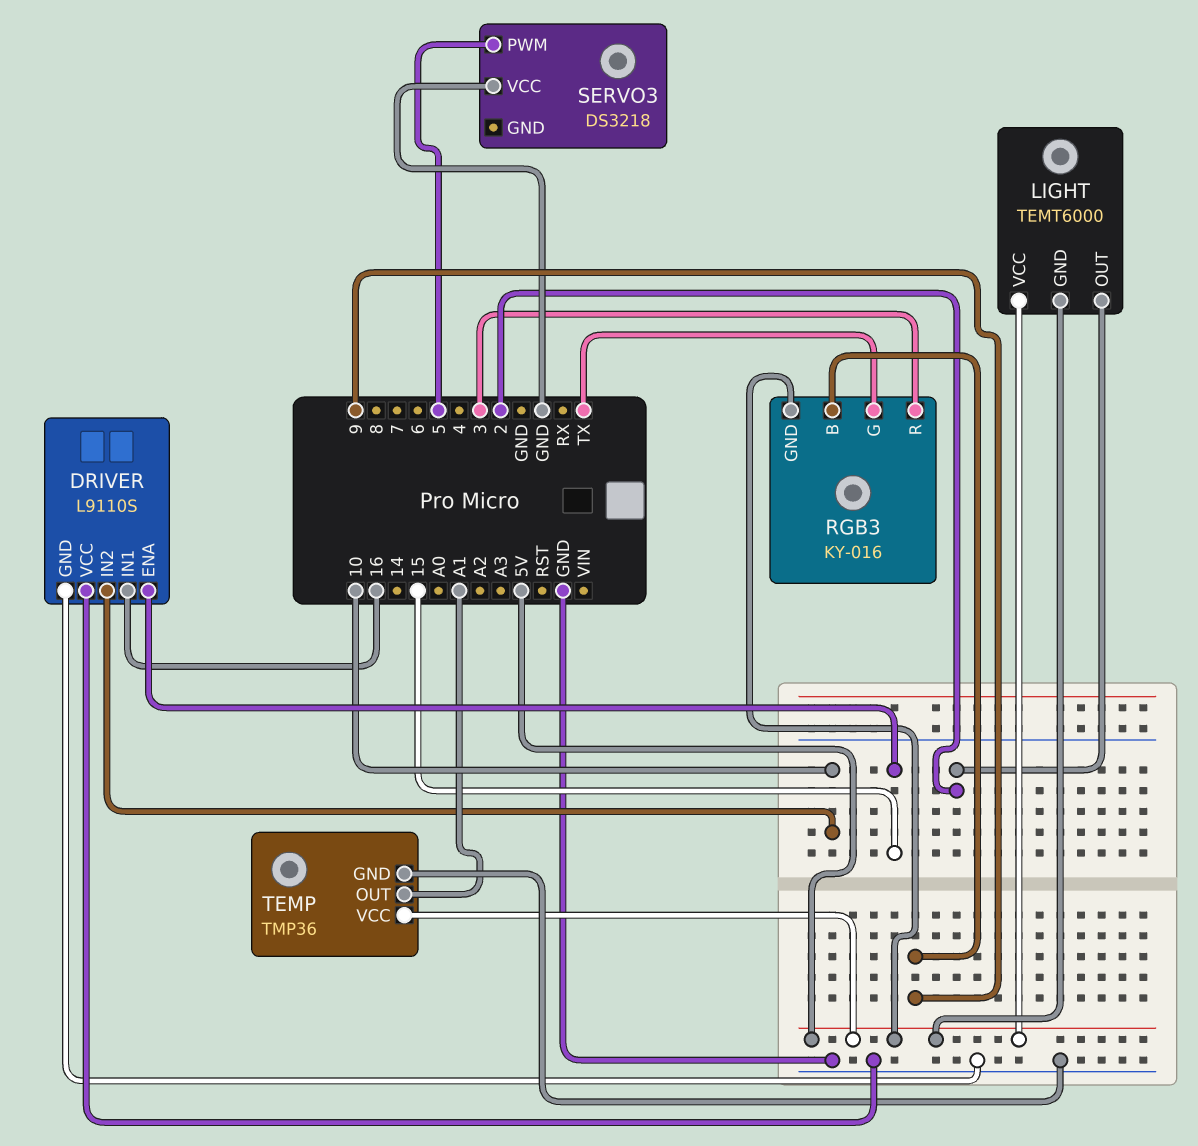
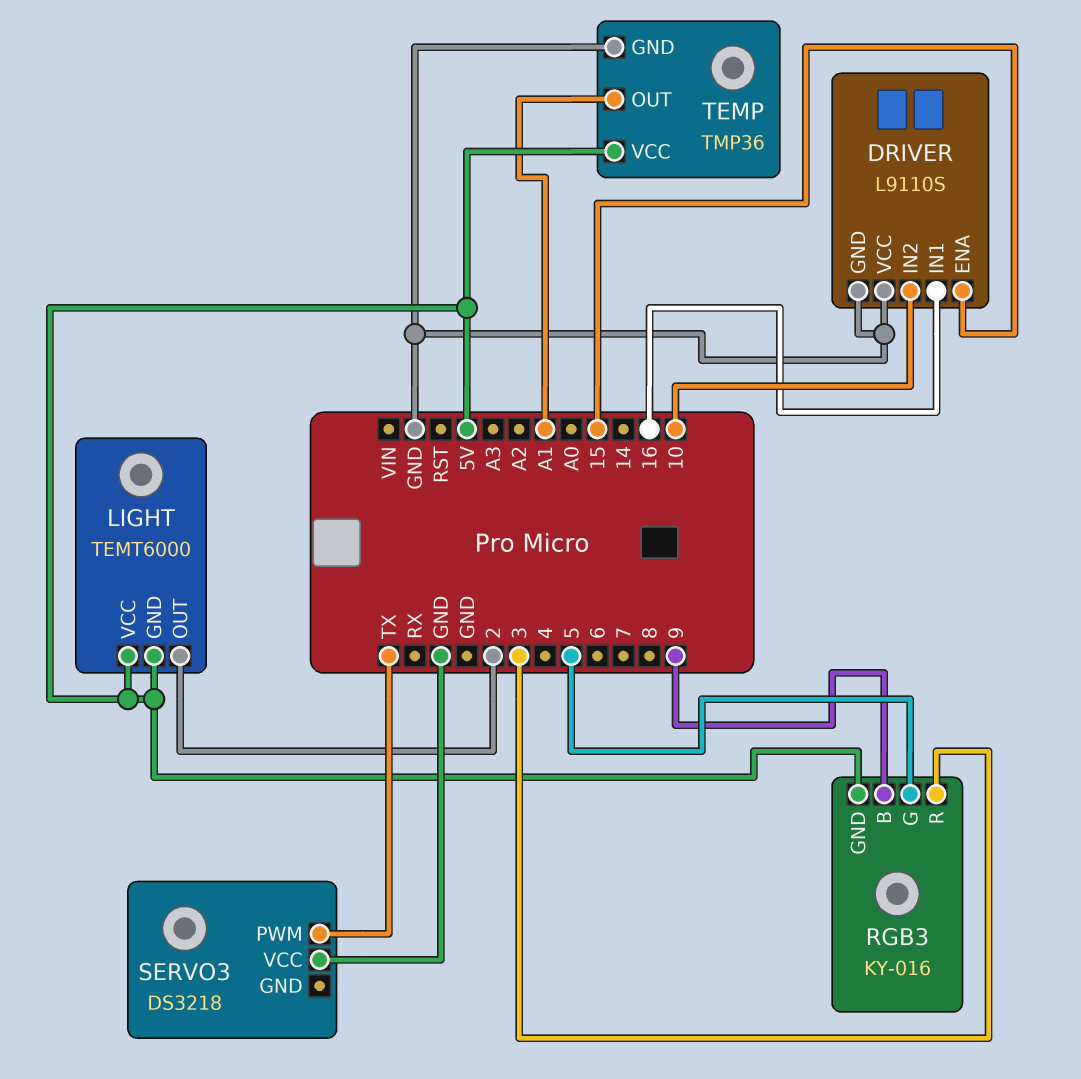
RGB3 pin G: TX -> 5
SERVO3 pin PWM: 5 -> TX

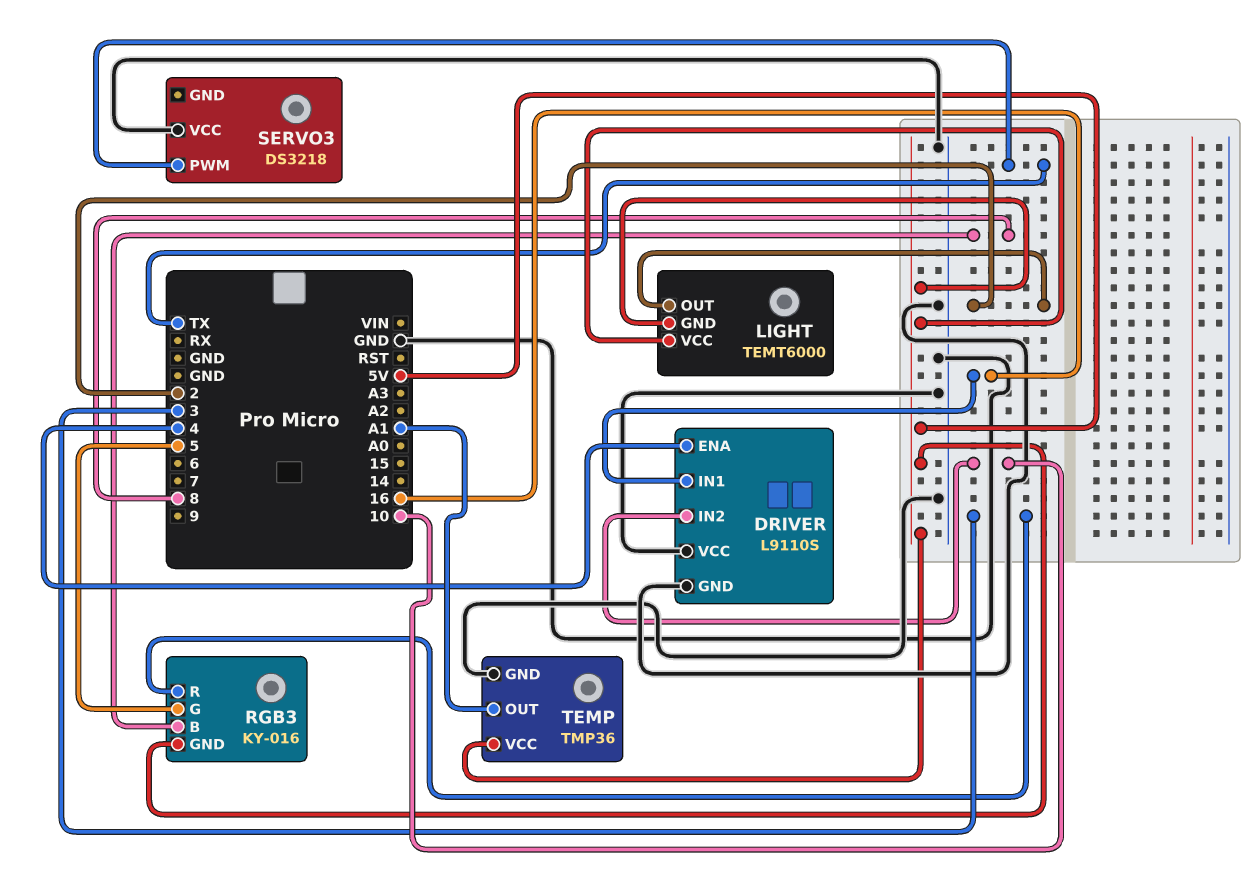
DRIVER pin ENA: 15 -> 4
RGB3 pin B: 9 -> 8

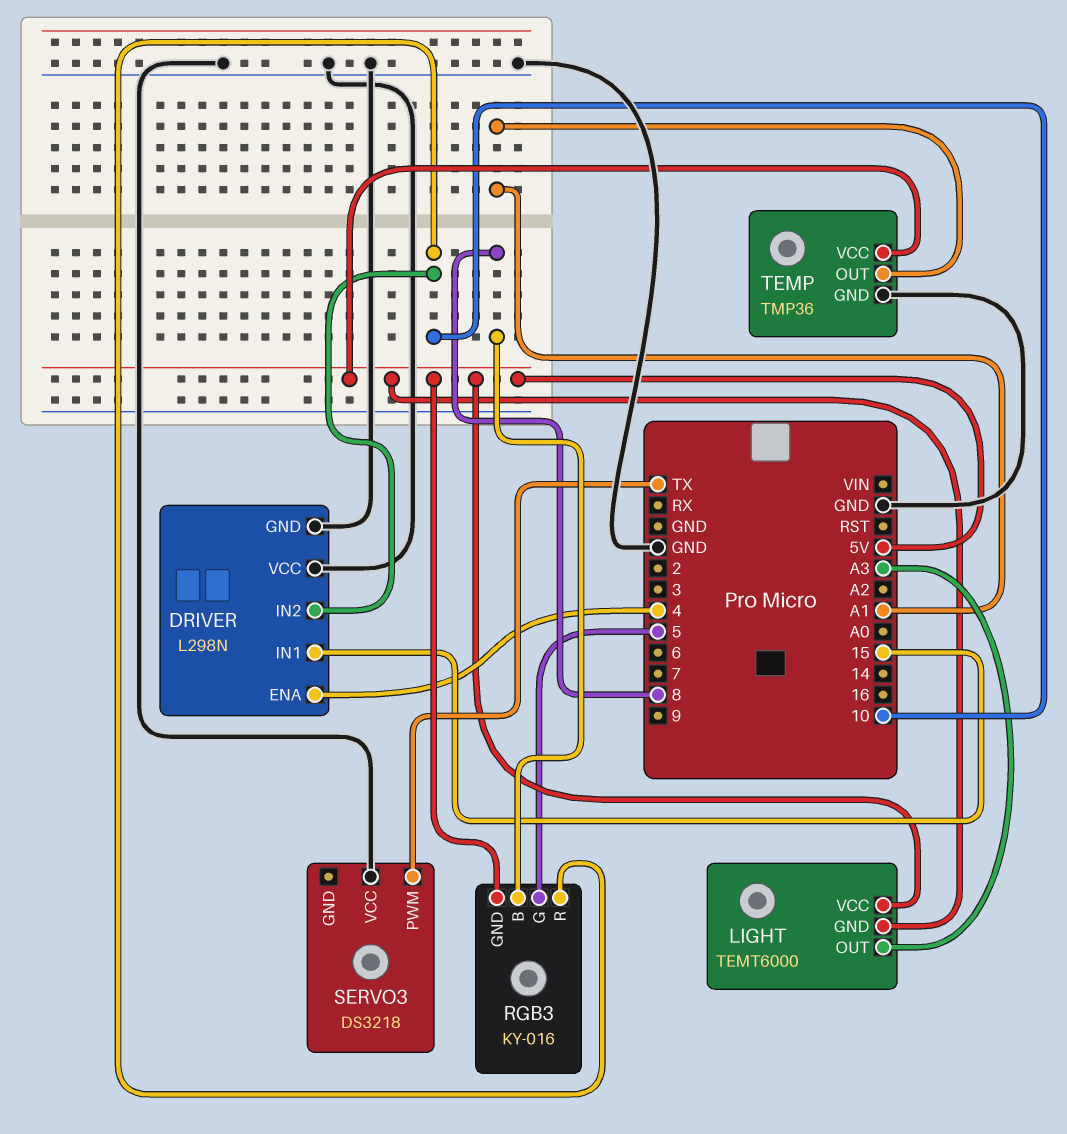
DRIVER: L9110S -> L298N
DRIVER pin IN1: 16 -> 15
LIGHT pin OUT: 2 -> A3
RGB3 pin R: 3 -> 10

